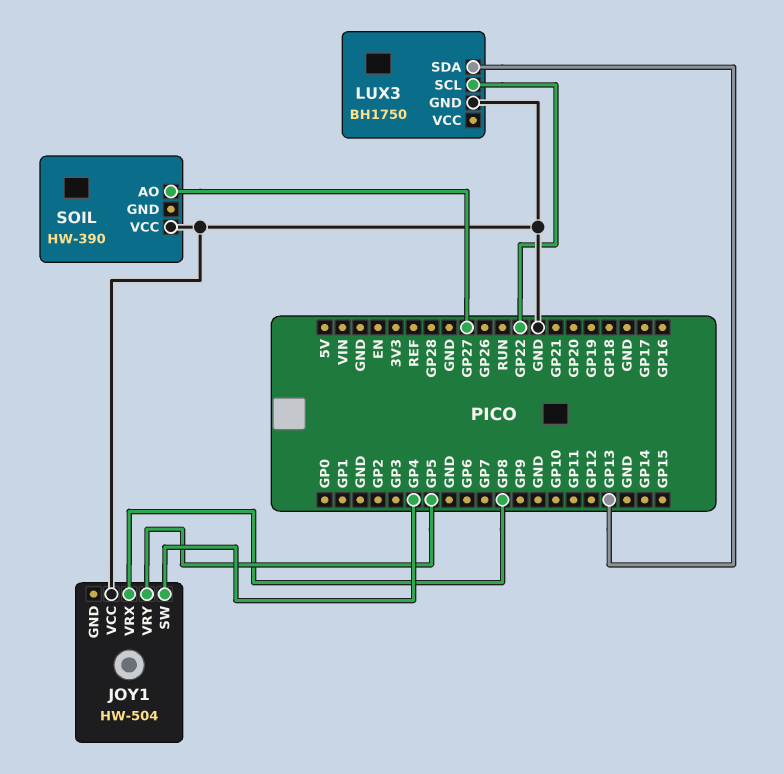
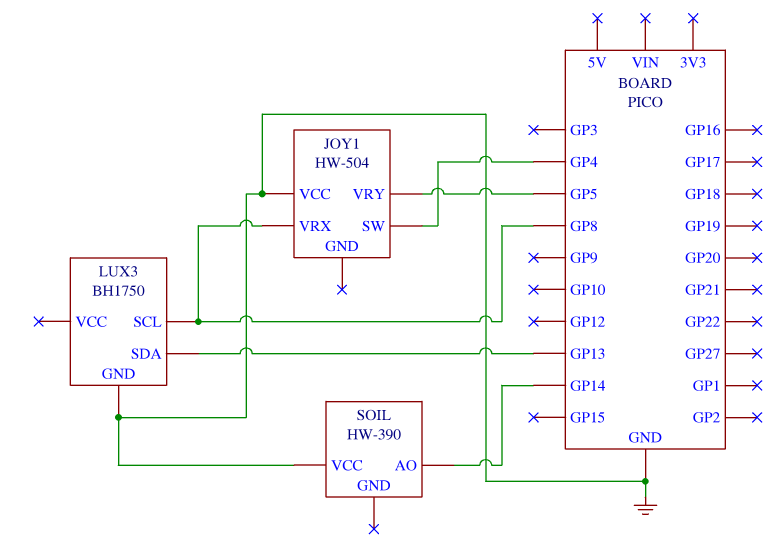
LUX3 pin SCL: GP22 -> GP8
SOIL pin AO: GP27 -> GP14

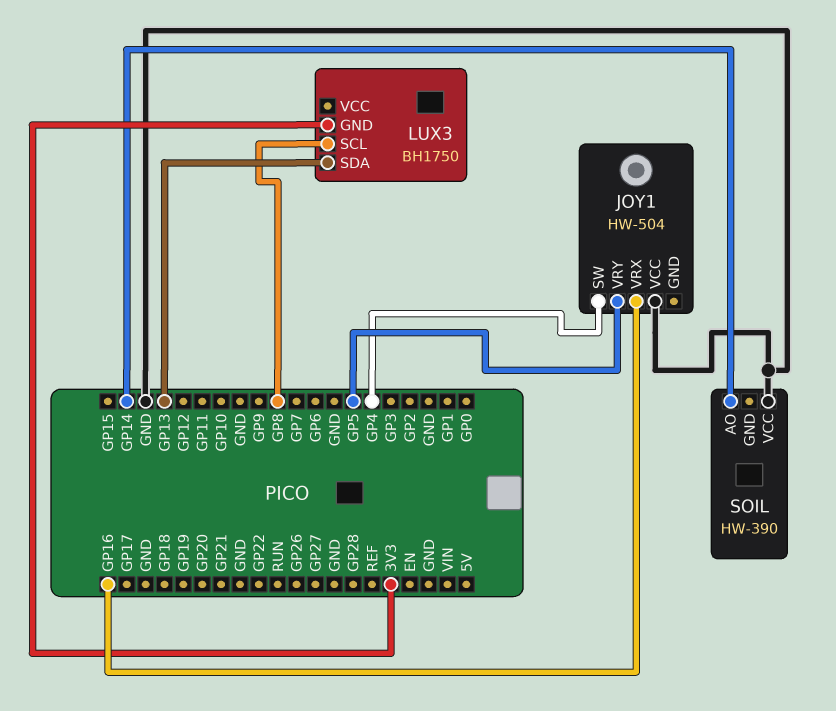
JOY1 pin VRX: GP8 -> GP16
LUX3 pin GND: GND -> 3V3

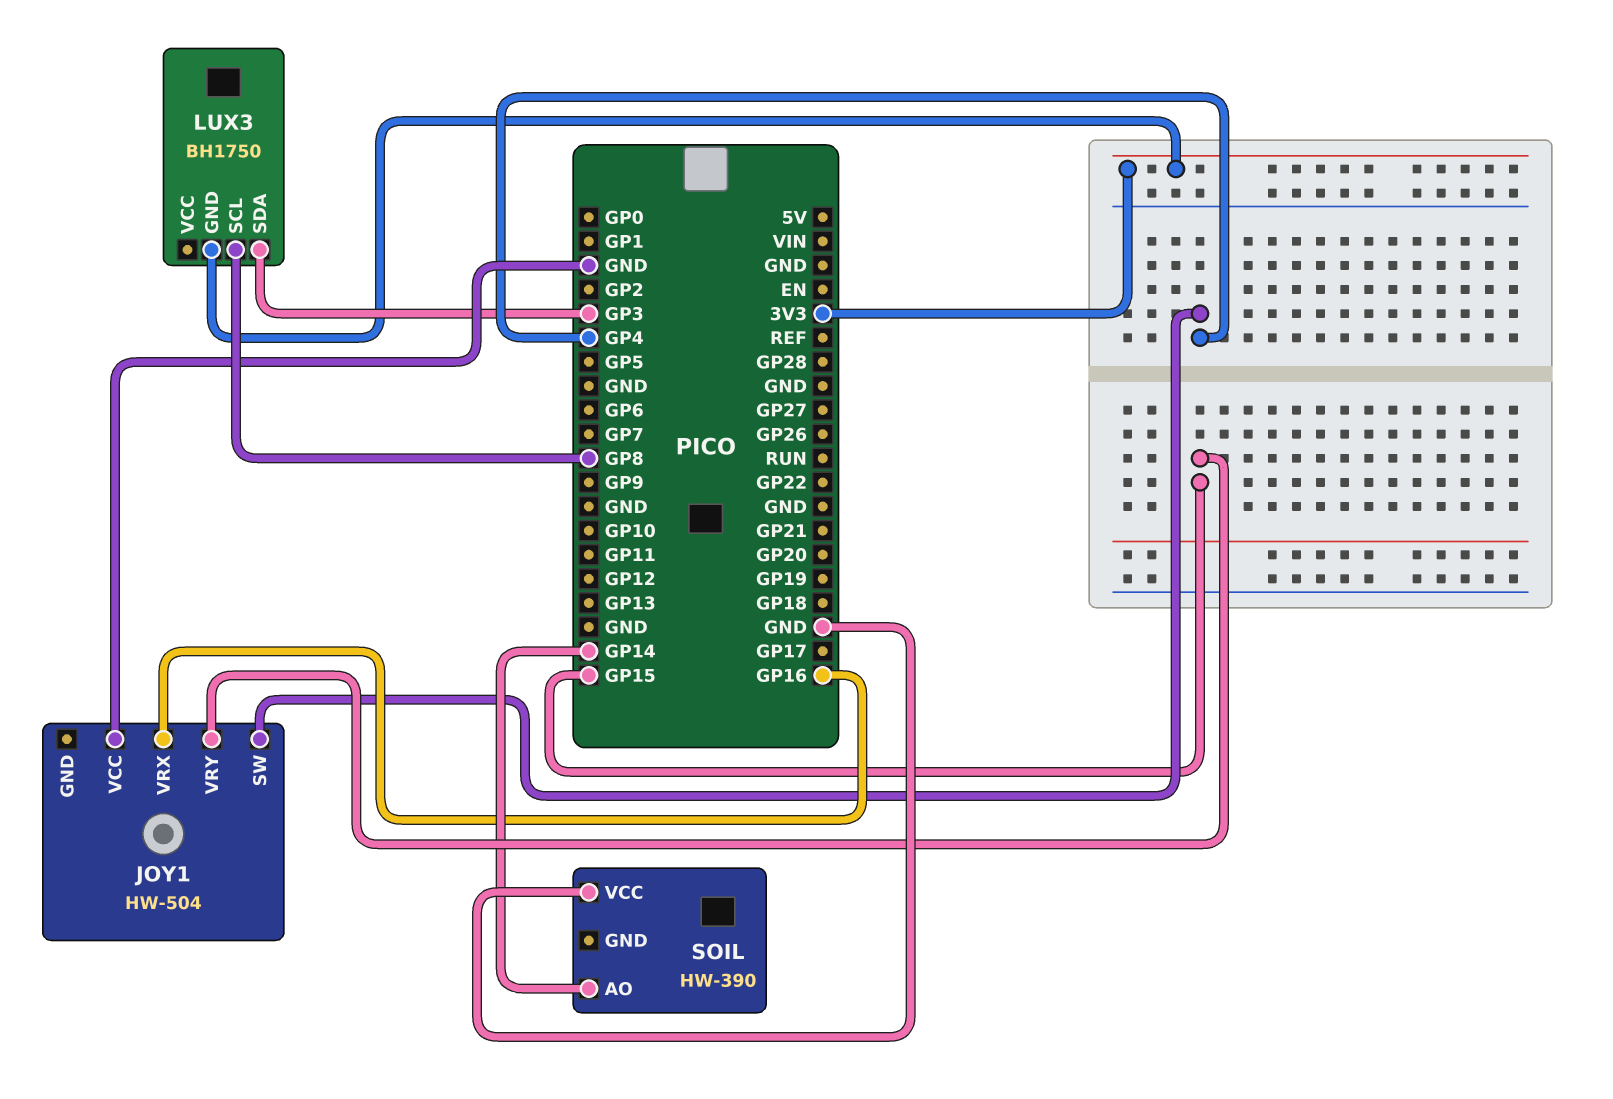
JOY1 pin VRY: GP5 -> GP15
LUX3 pin SDA: GP13 -> GP3

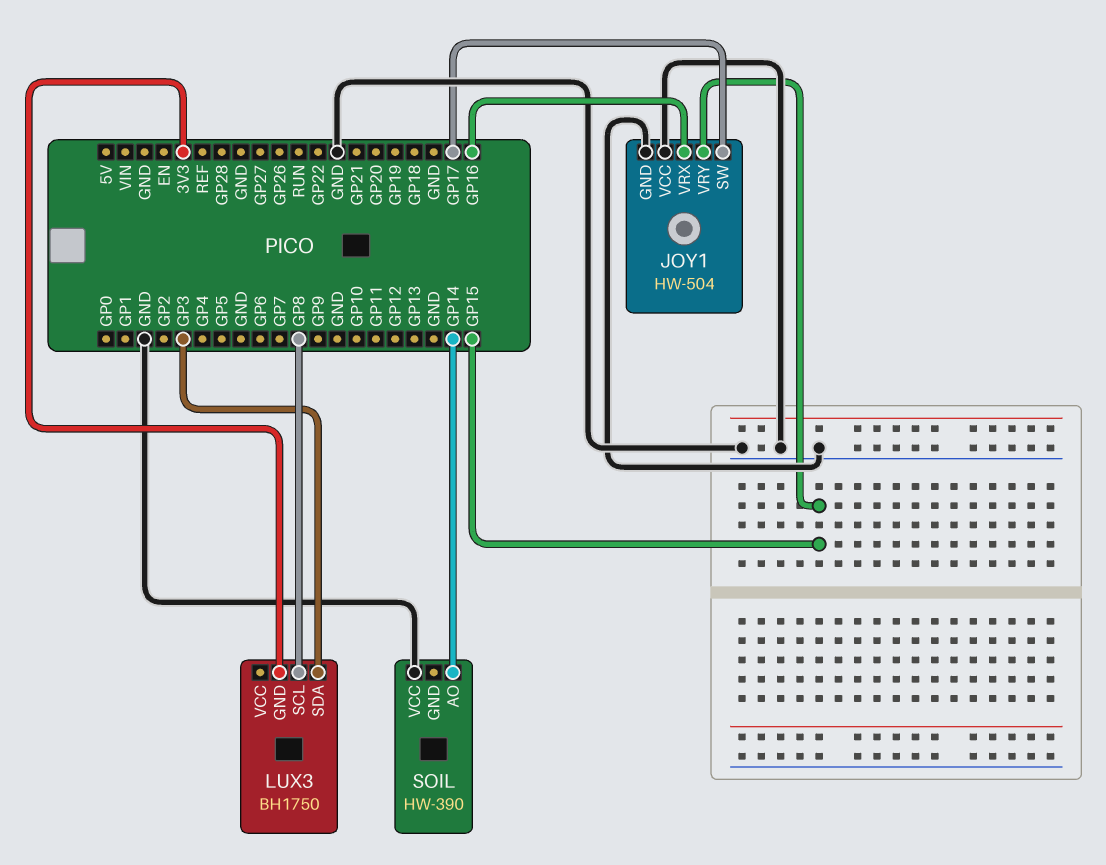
JOY1 pin GND: none -> GND
JOY1 pin SW: GP4 -> GP17

